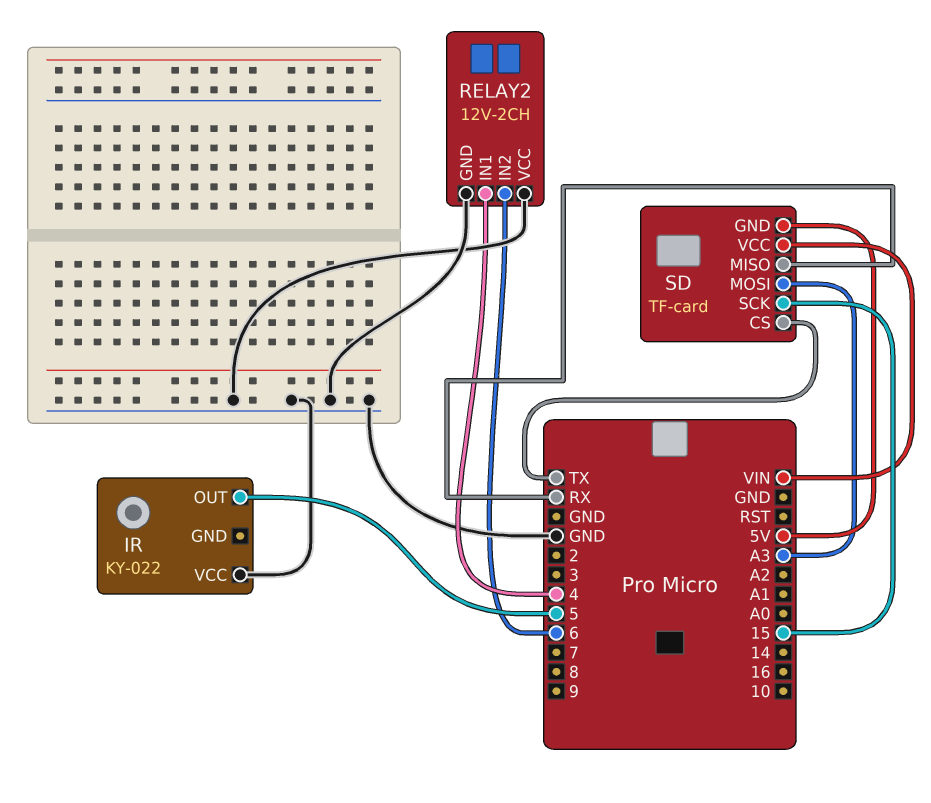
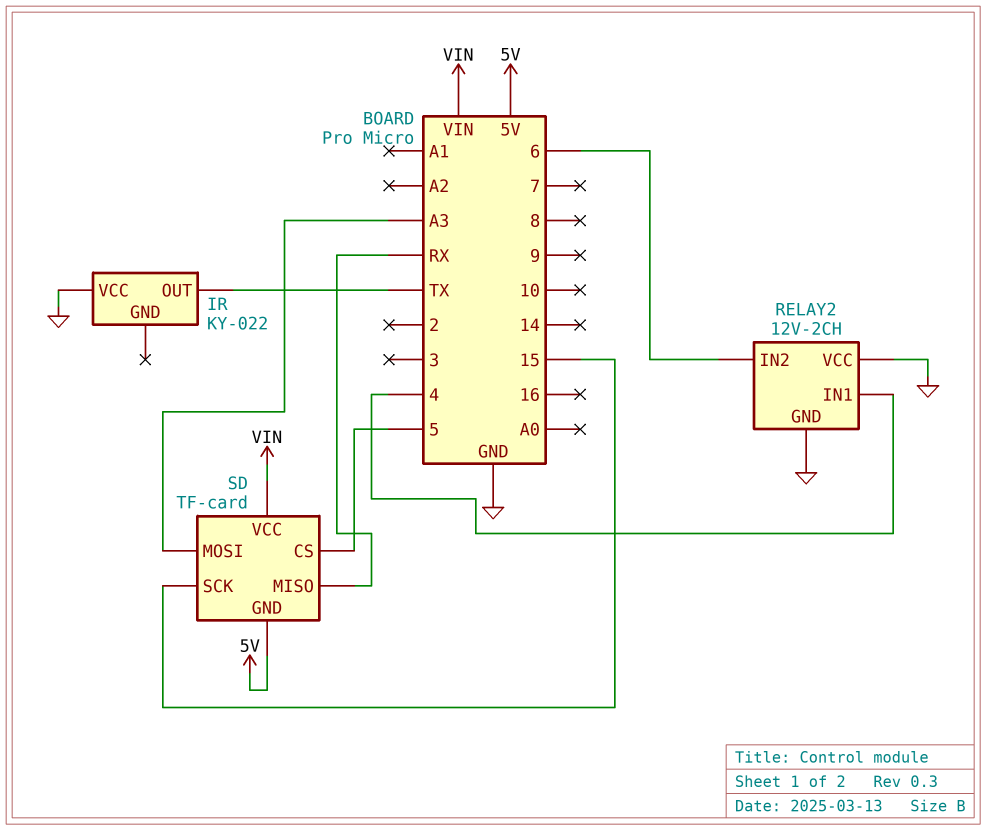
IR pin OUT: 5 -> TX
SD pin CS: TX -> 5

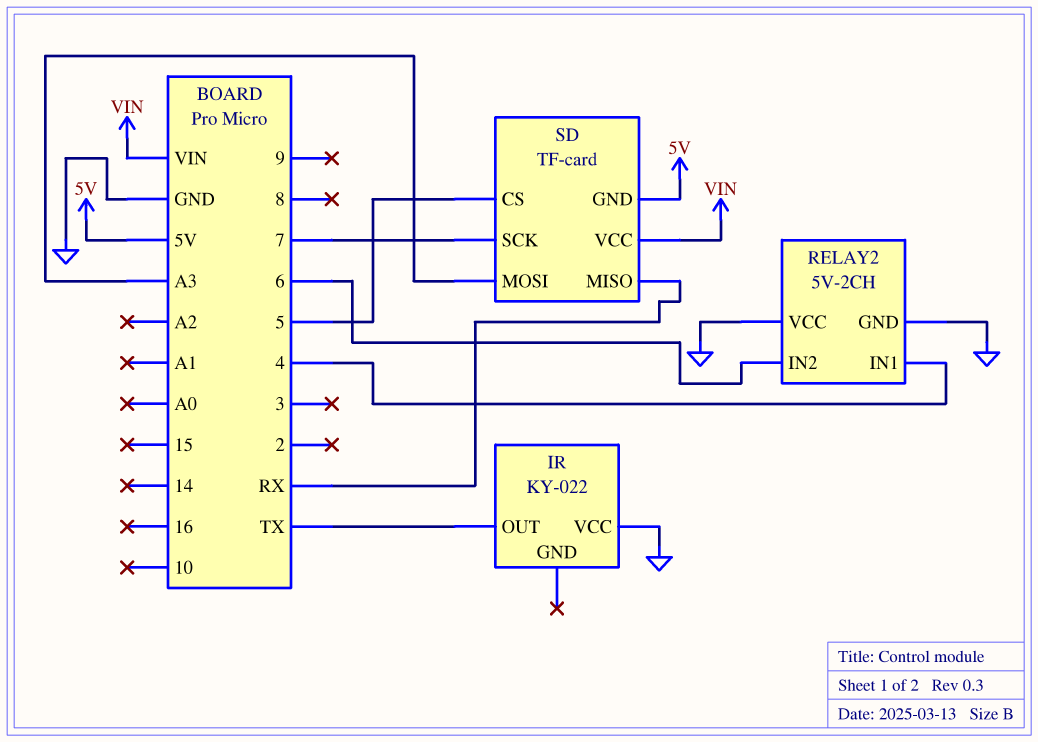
RELAY2: 12V-2CH -> 5V-2CH
SD pin SCK: 15 -> 7

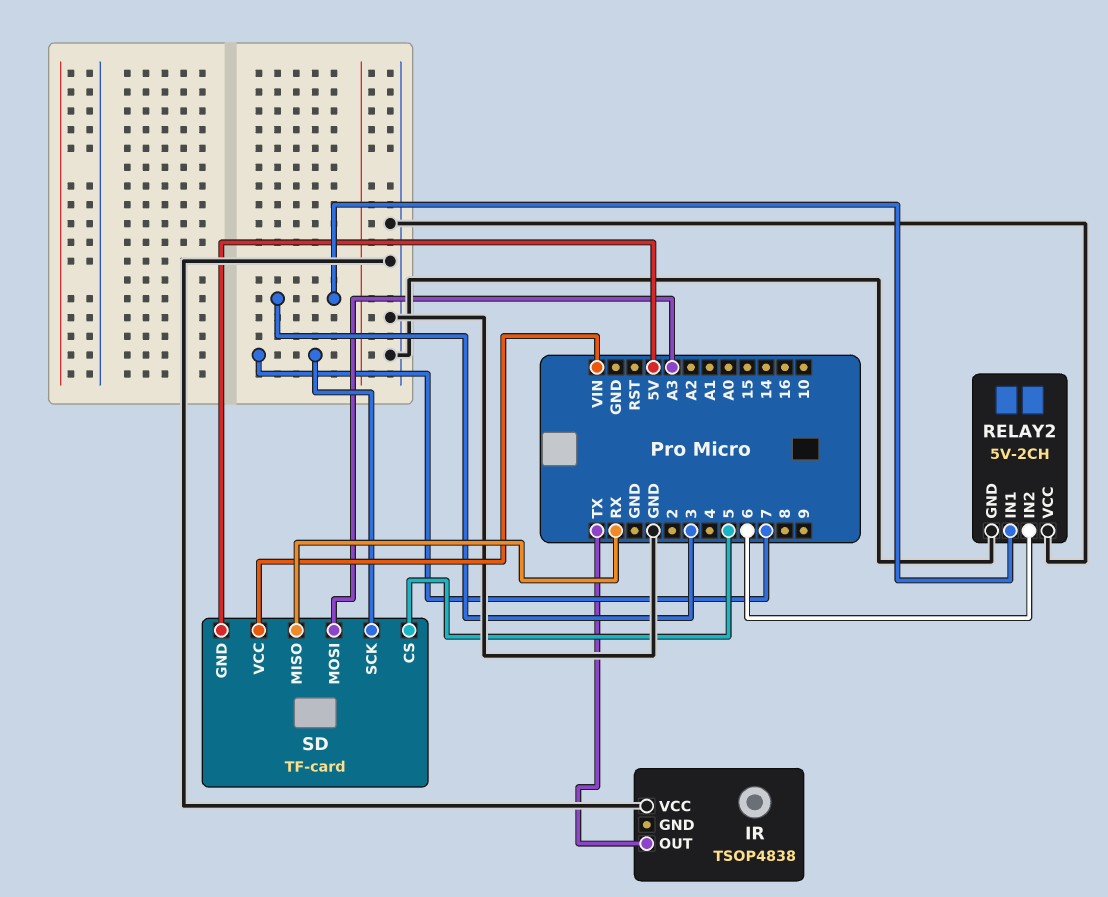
IR: KY-022 -> TSOP4838
RELAY2 pin IN1: 4 -> 3

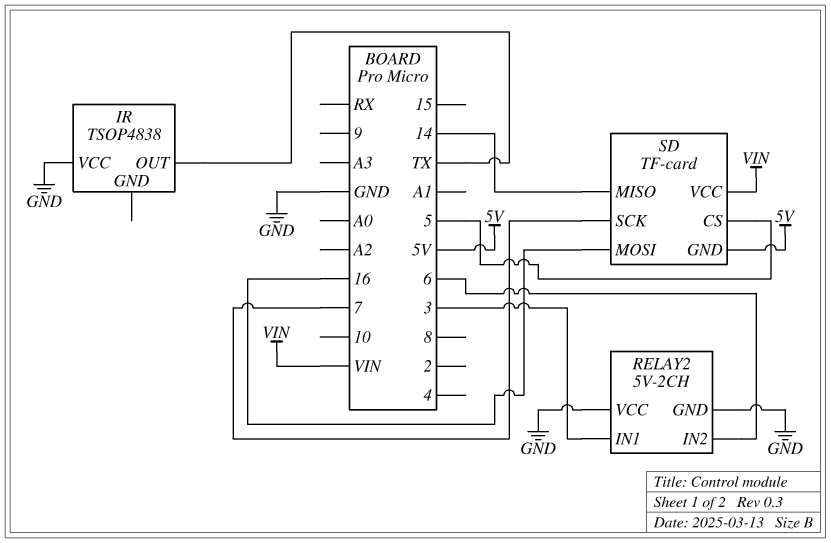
SD pin MISO: RX -> 14
SD pin MOSI: A3 -> 16

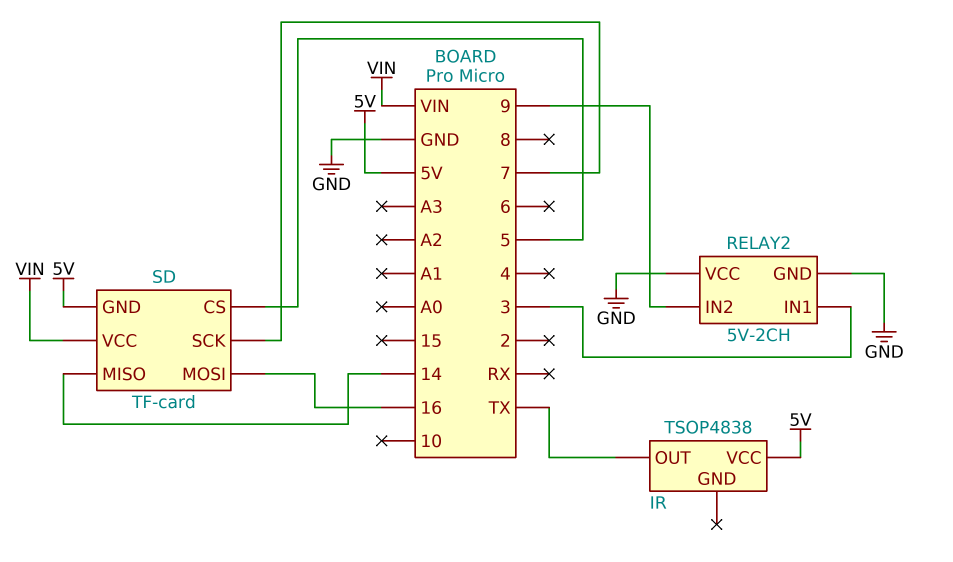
IR pin VCC: GND -> 5V
RELAY2 pin IN2: 6 -> 9

